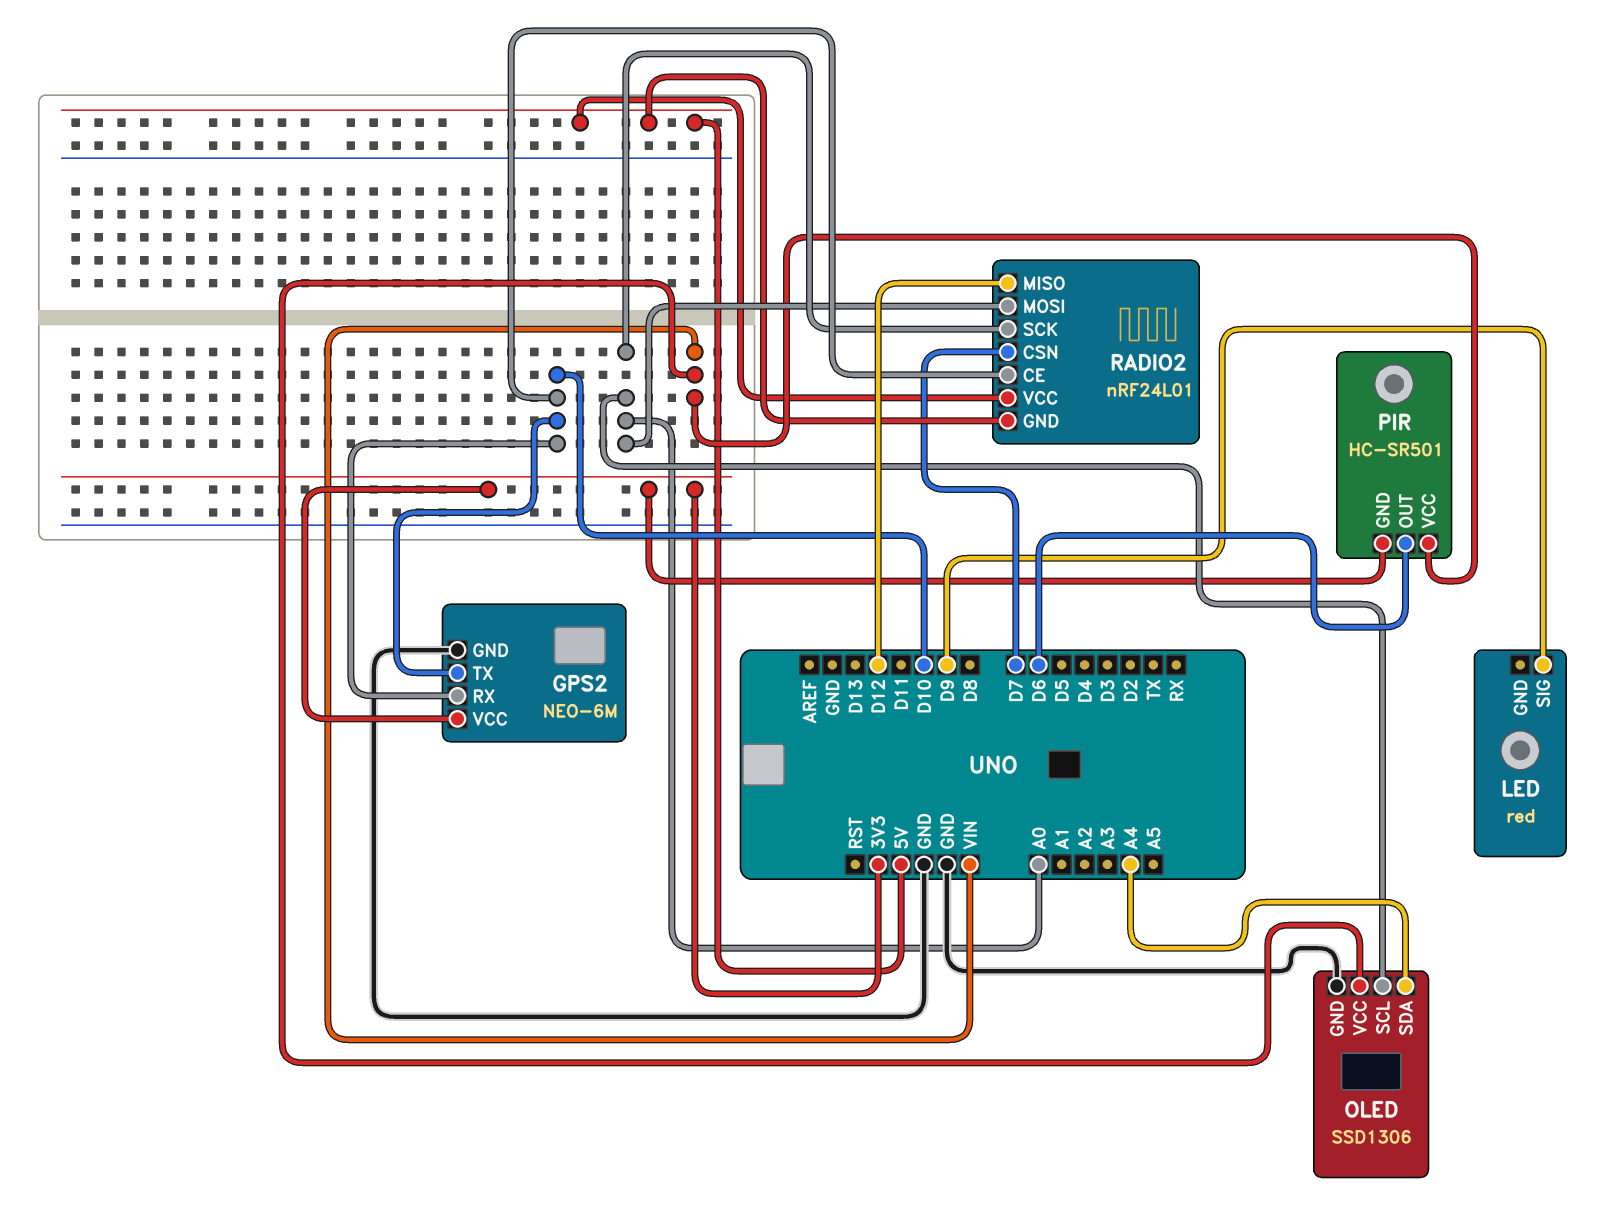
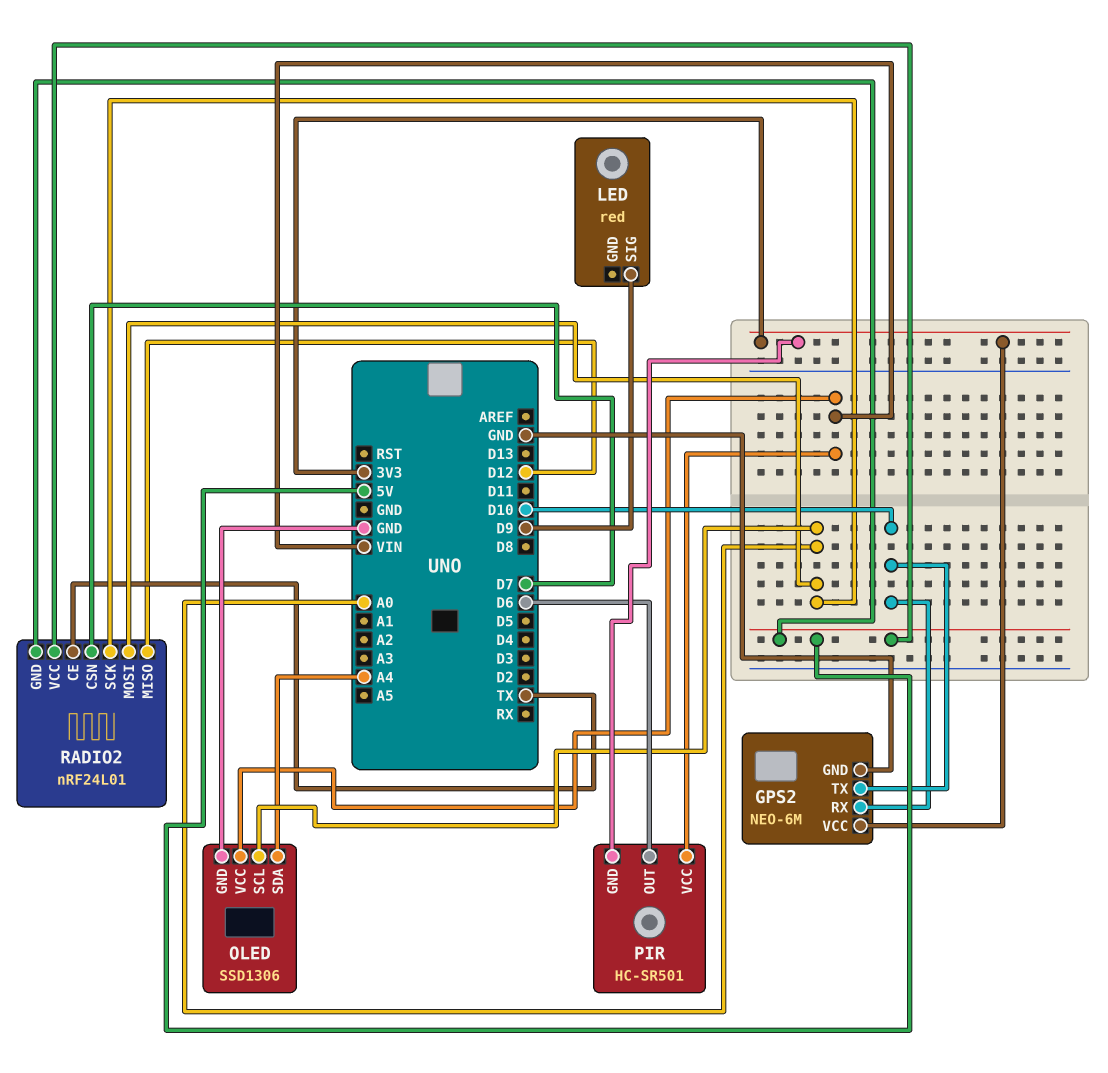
RADIO2 pin CE: D10 -> TX

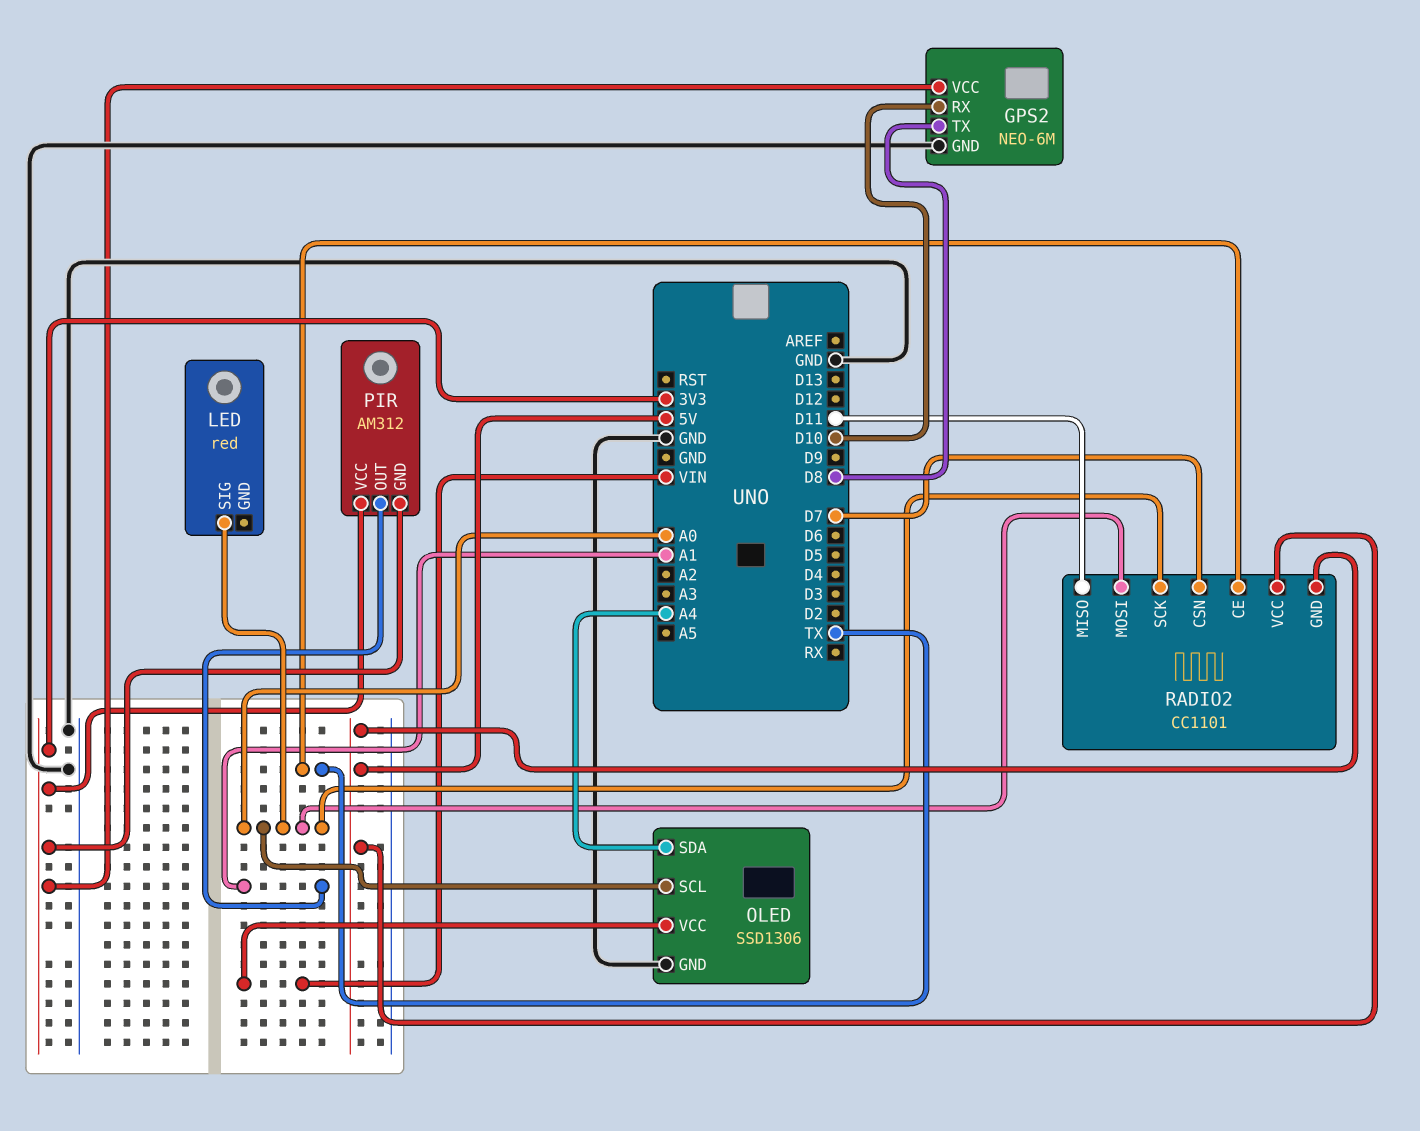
GPS2 pin TX: D10 -> D8
LED pin SIG: D9 -> A0
PIR: HC-SR501 -> AM312
PIR pin OUT: D6 -> A1
PIR pin VCC: VIN -> 3V3
RADIO2: nRF24L01 -> CC1101
RADIO2 pin MISO: D12 -> D11

